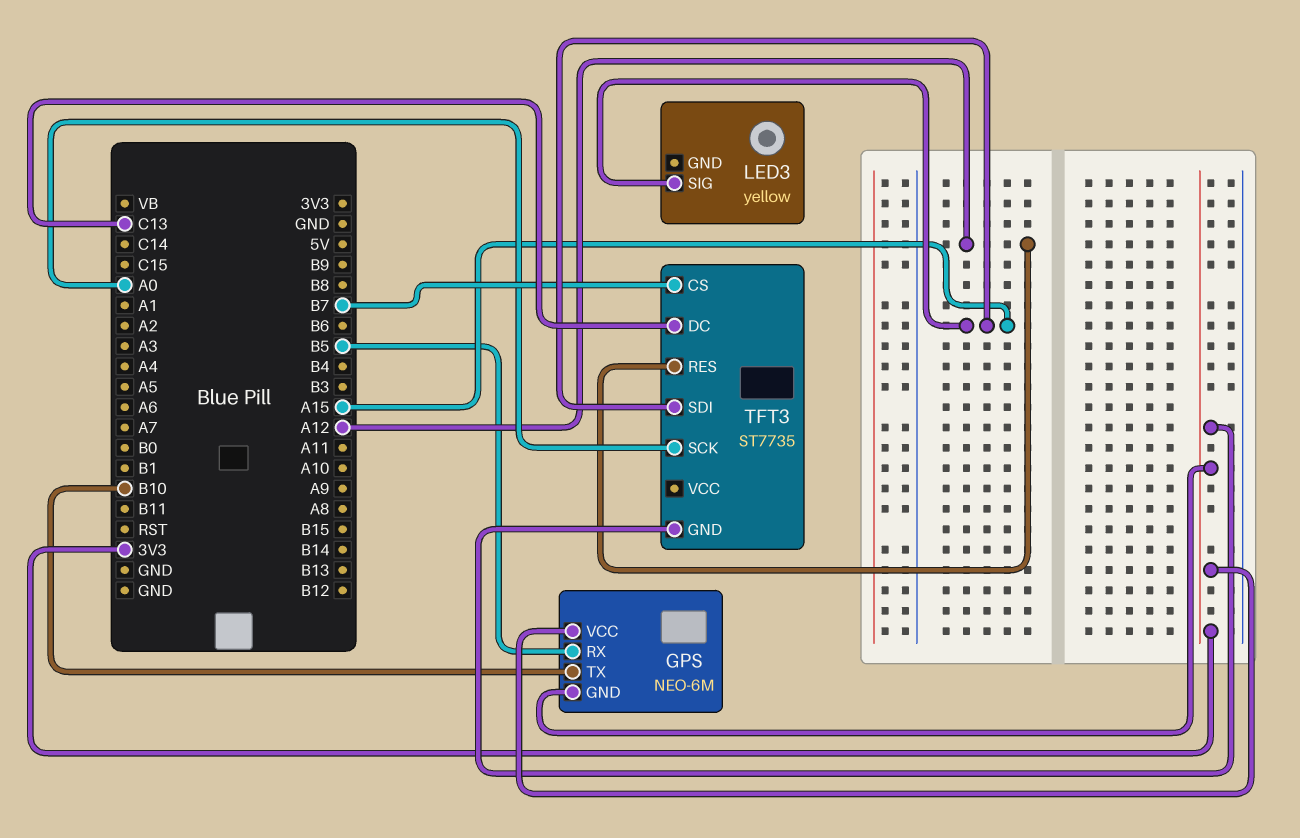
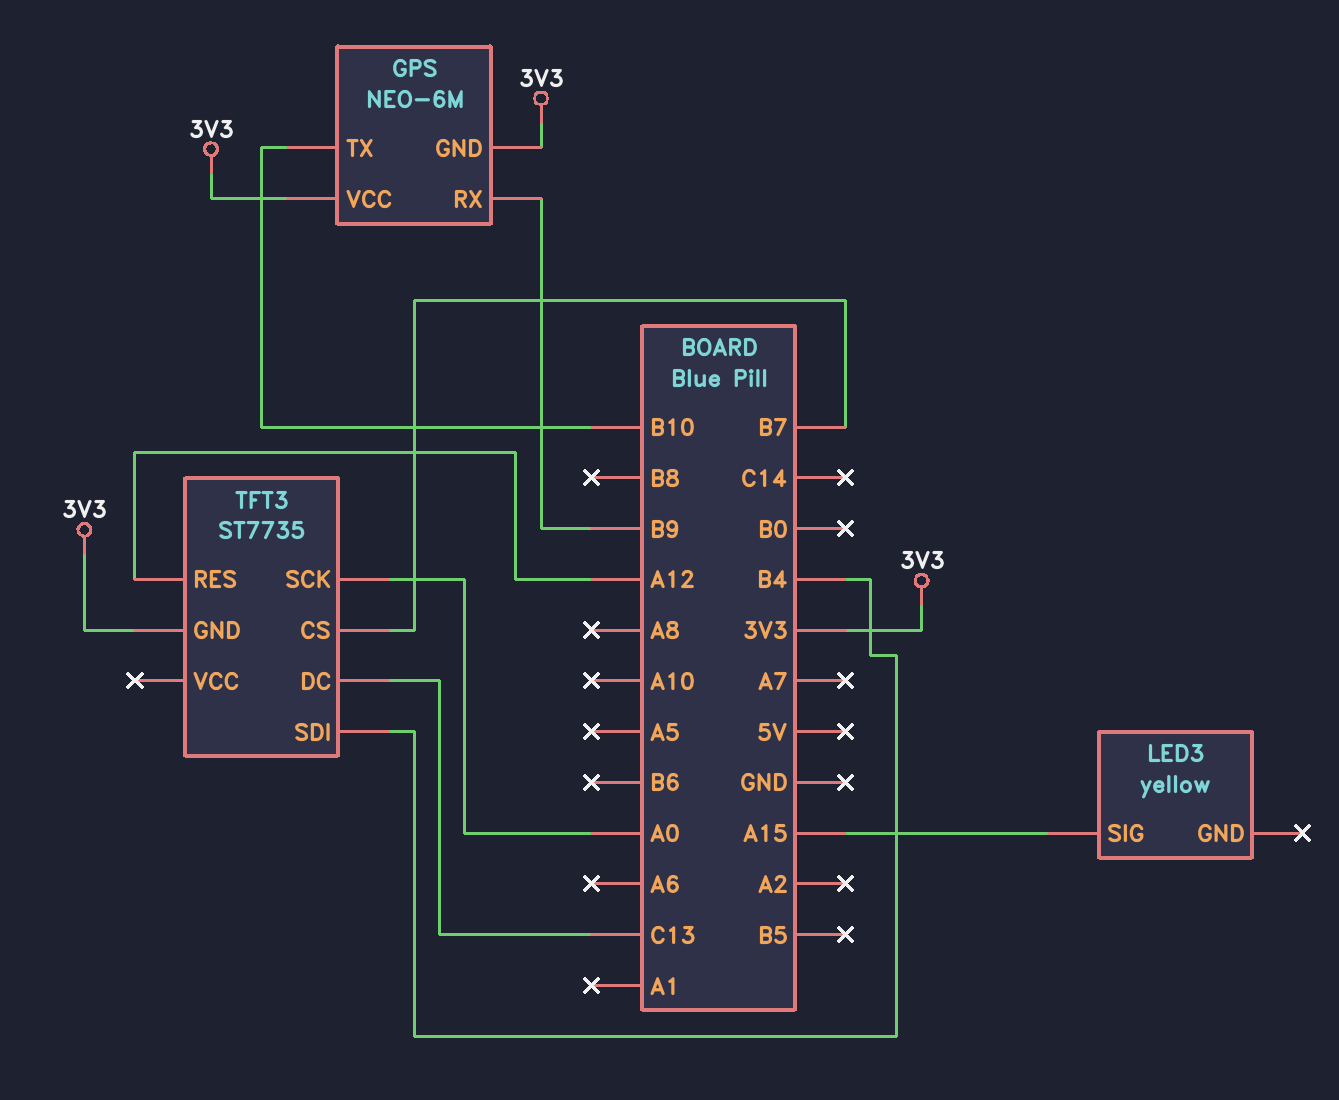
GPS pin RX: B5 -> B9
TFT3 pin SDI: A15 -> B4

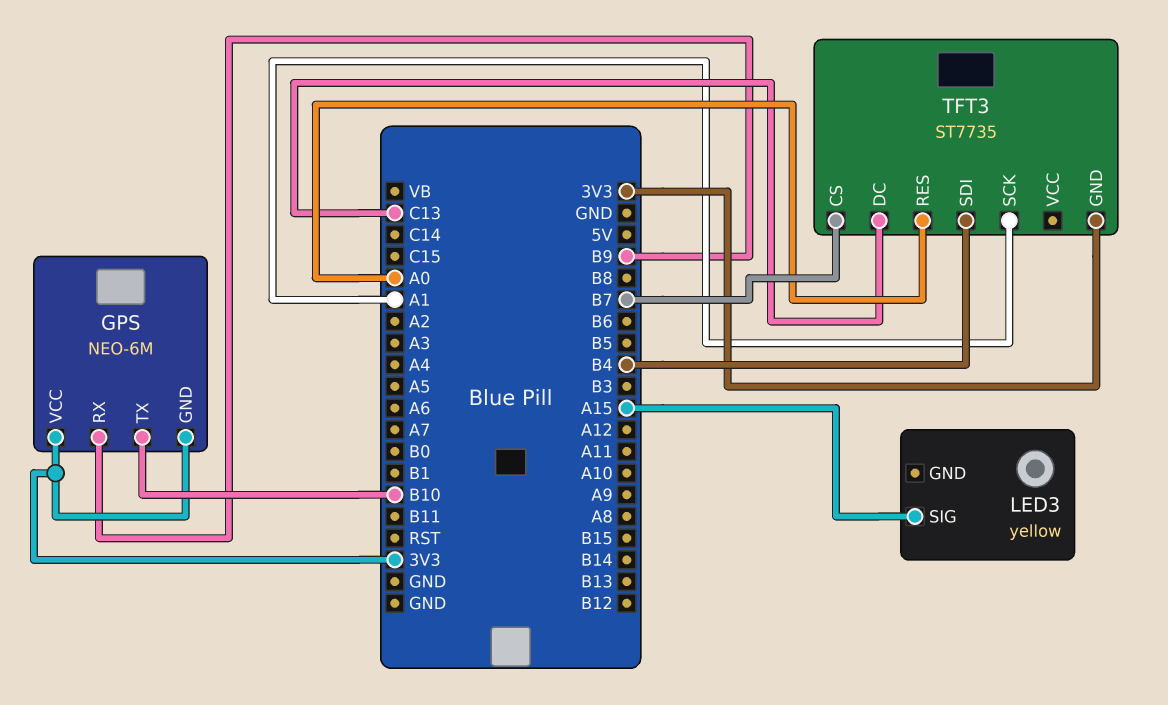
TFT3 pin RES: A12 -> A0
TFT3 pin SCK: A0 -> A1

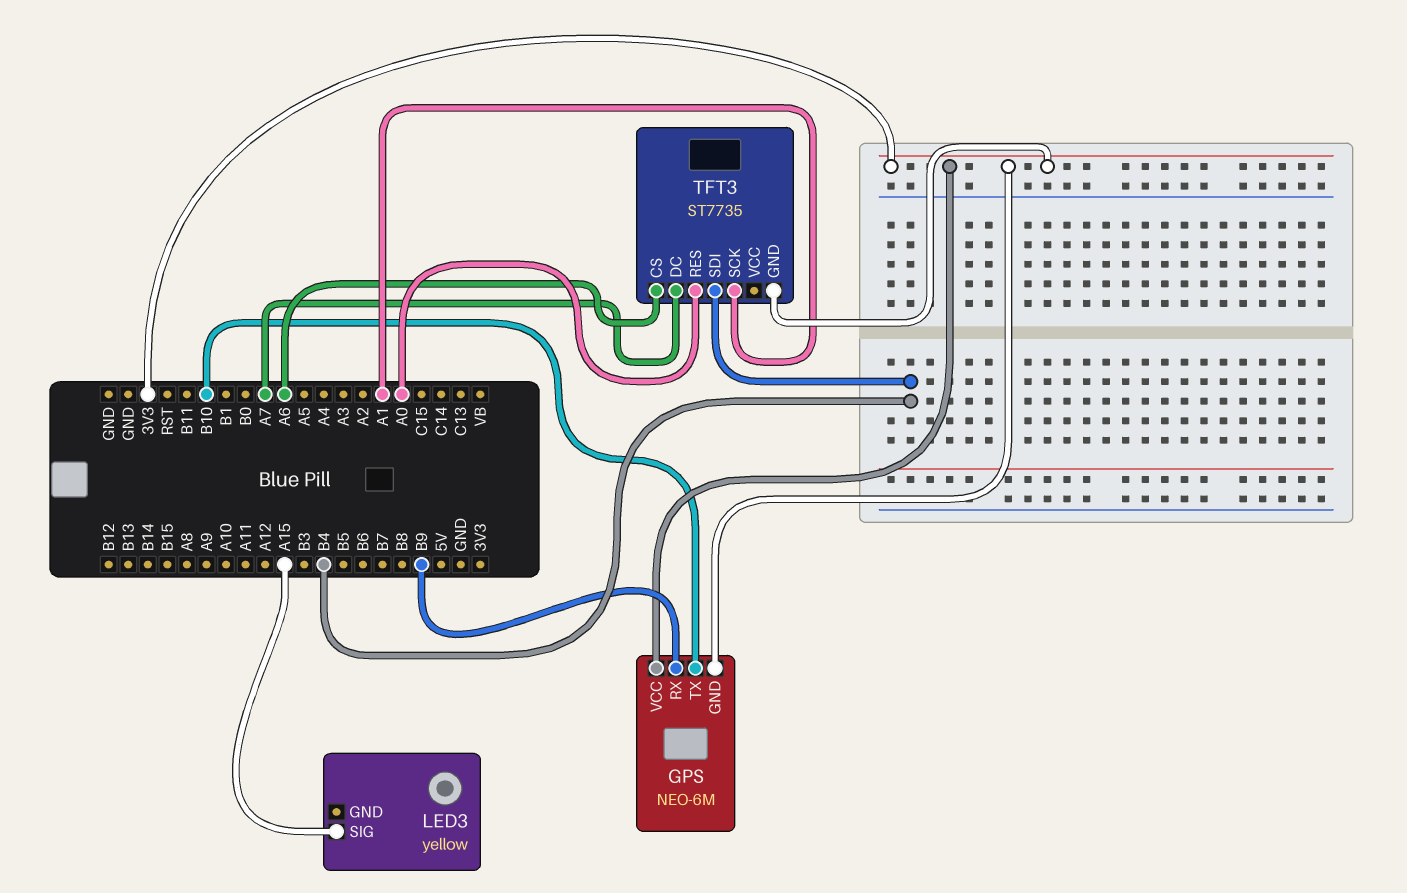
TFT3 pin CS: B7 -> A6
TFT3 pin DC: C13 -> A7

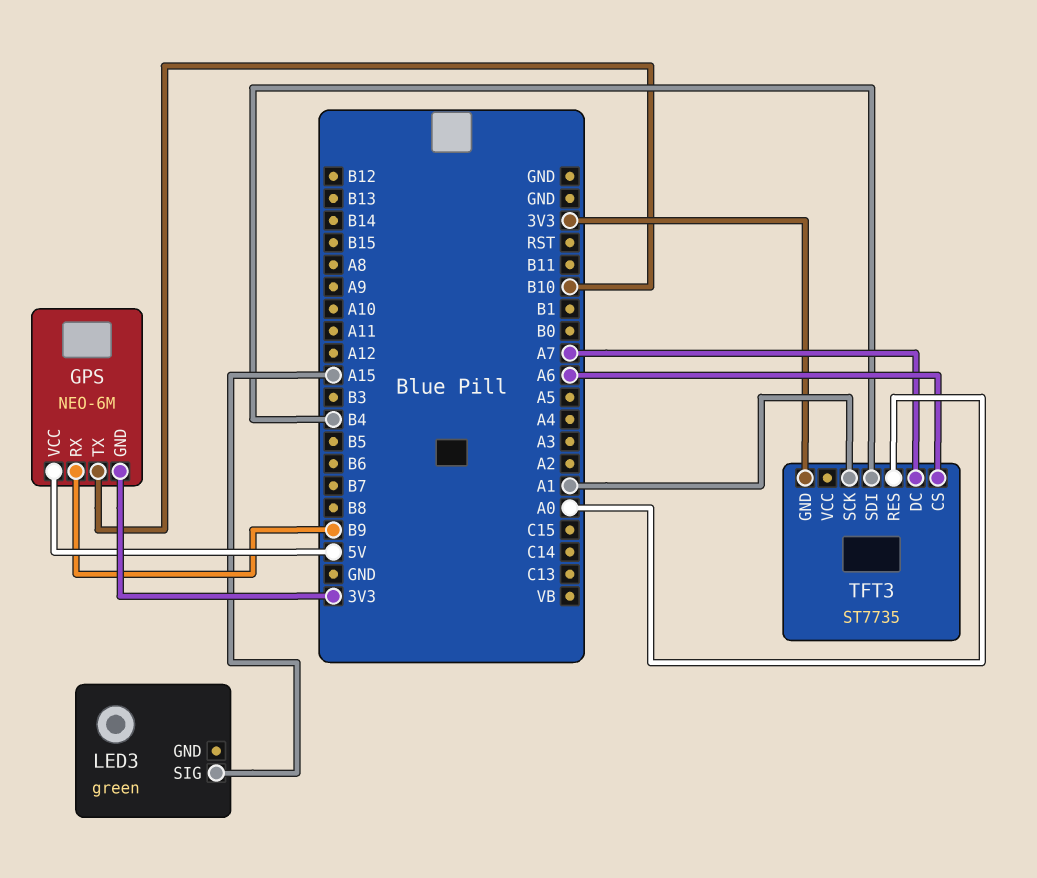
GPS pin VCC: 3V3 -> 5V
LED3: yellow -> green

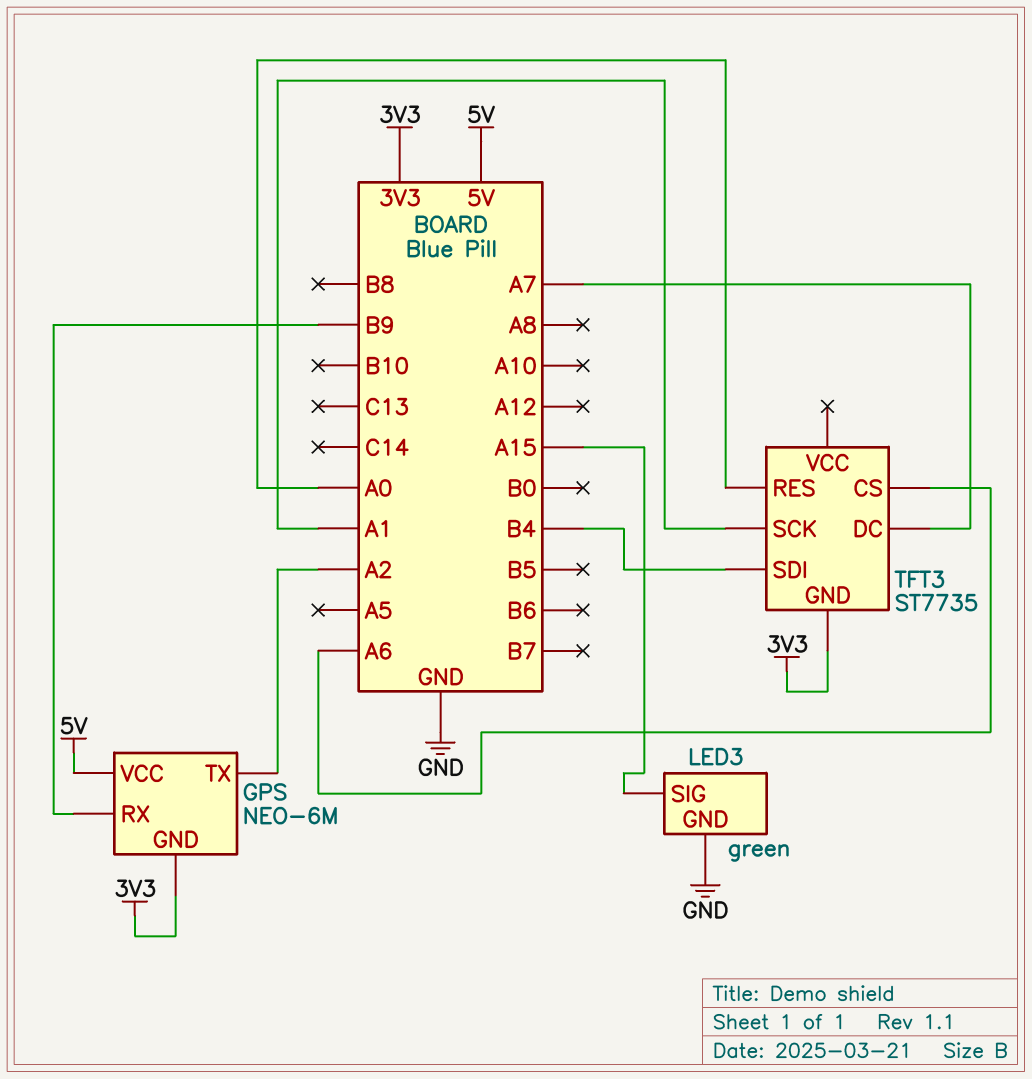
GPS pin TX: B10 -> A2
LED3 pin GND: none -> GND

